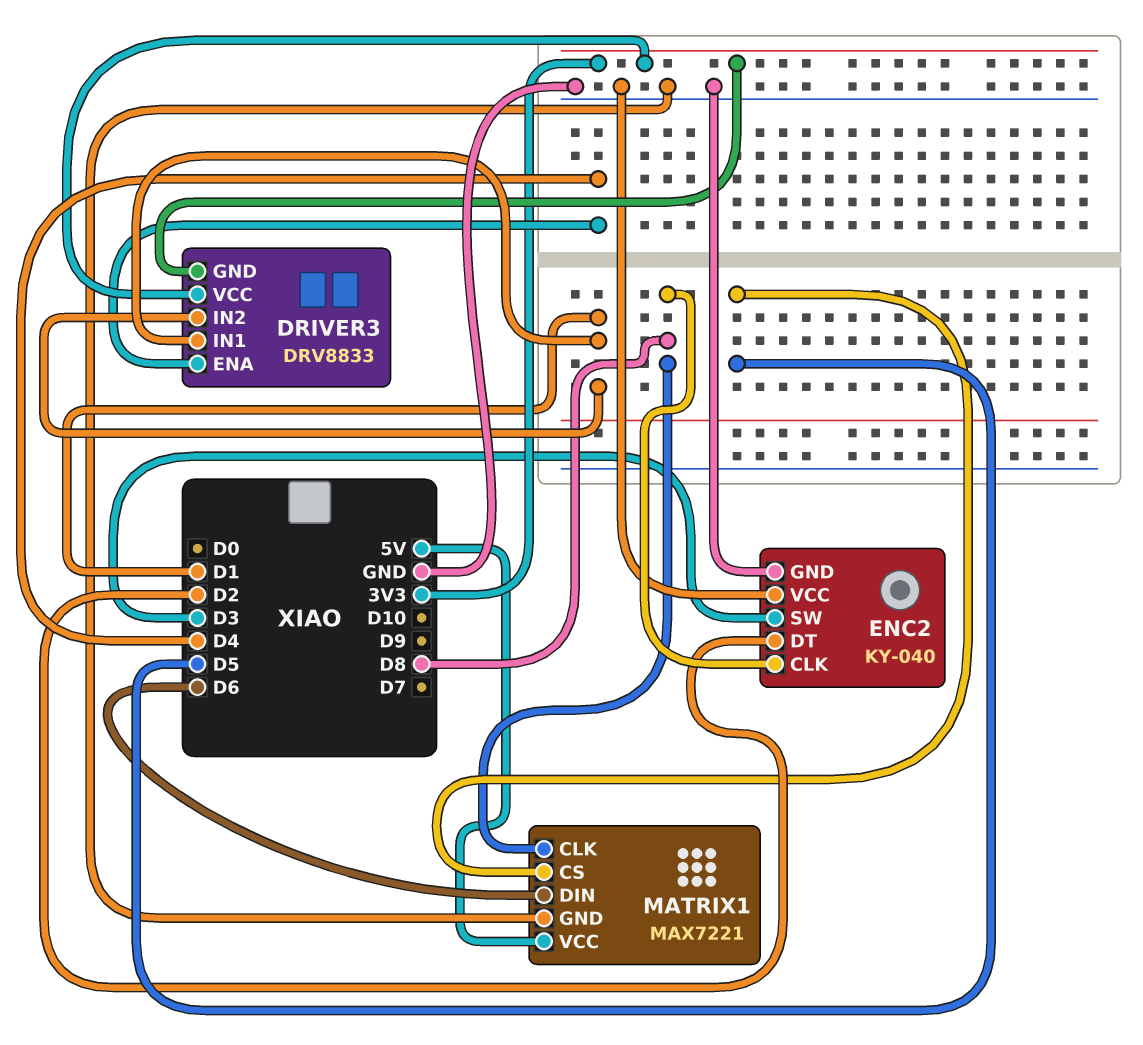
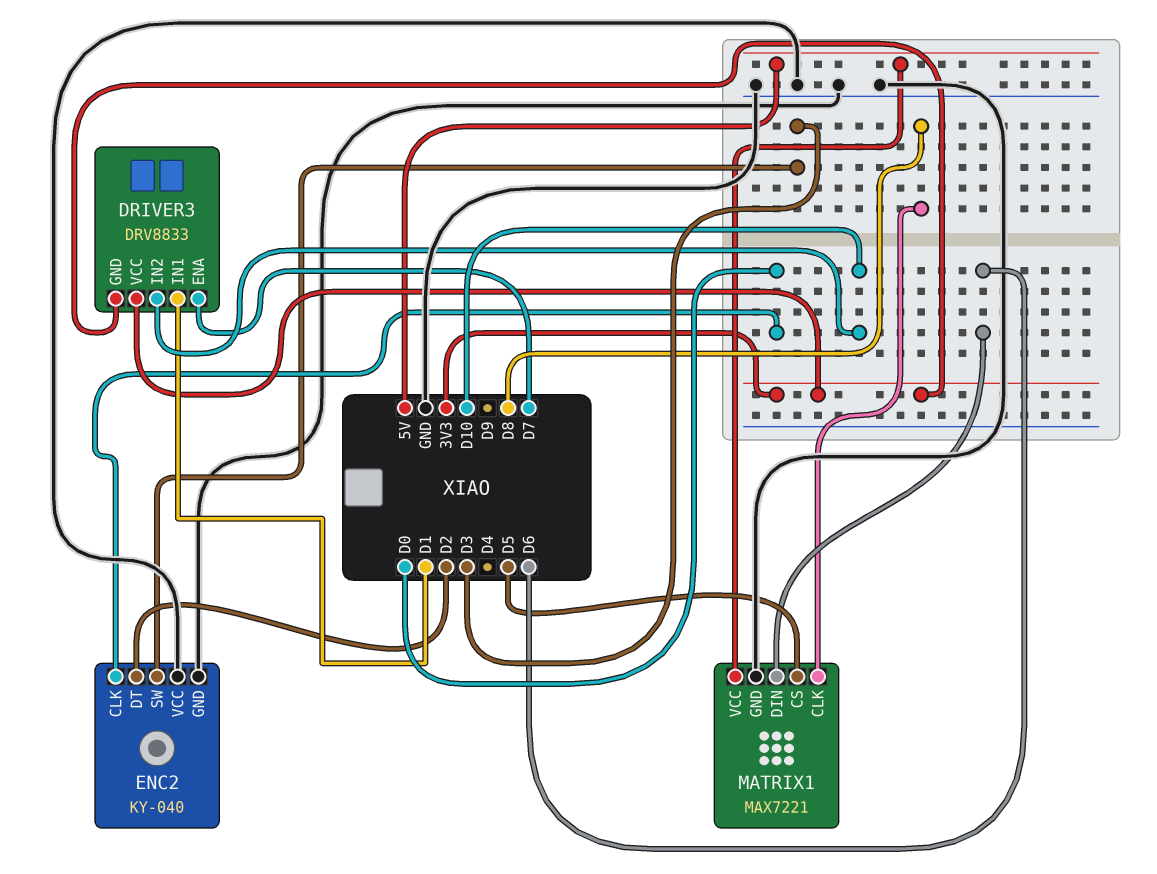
DRIVER3 pin ENA: D4 -> D7
DRIVER3 pin IN2: D1 -> D10
ENC2 pin CLK: D8 -> D0

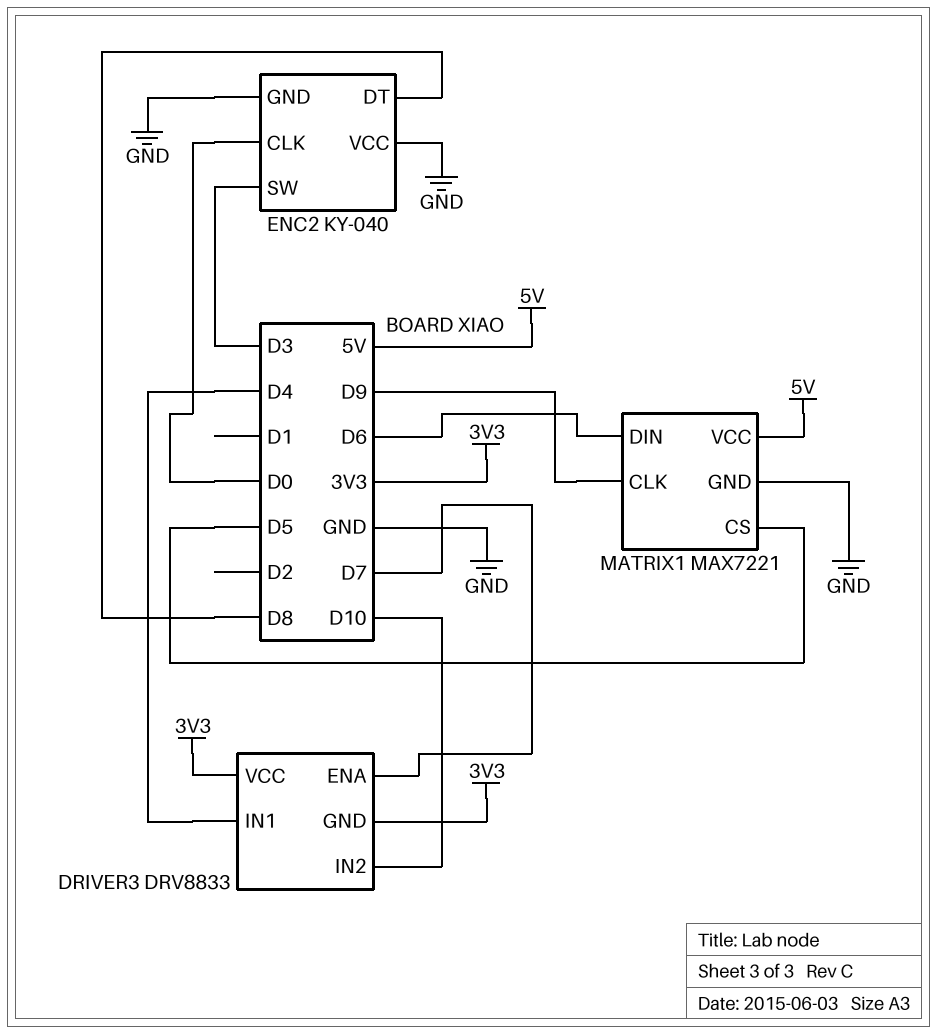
DRIVER3 pin IN1: D1 -> D4
ENC2 pin DT: D2 -> D8
MATRIX1 pin CLK: D8 -> D9

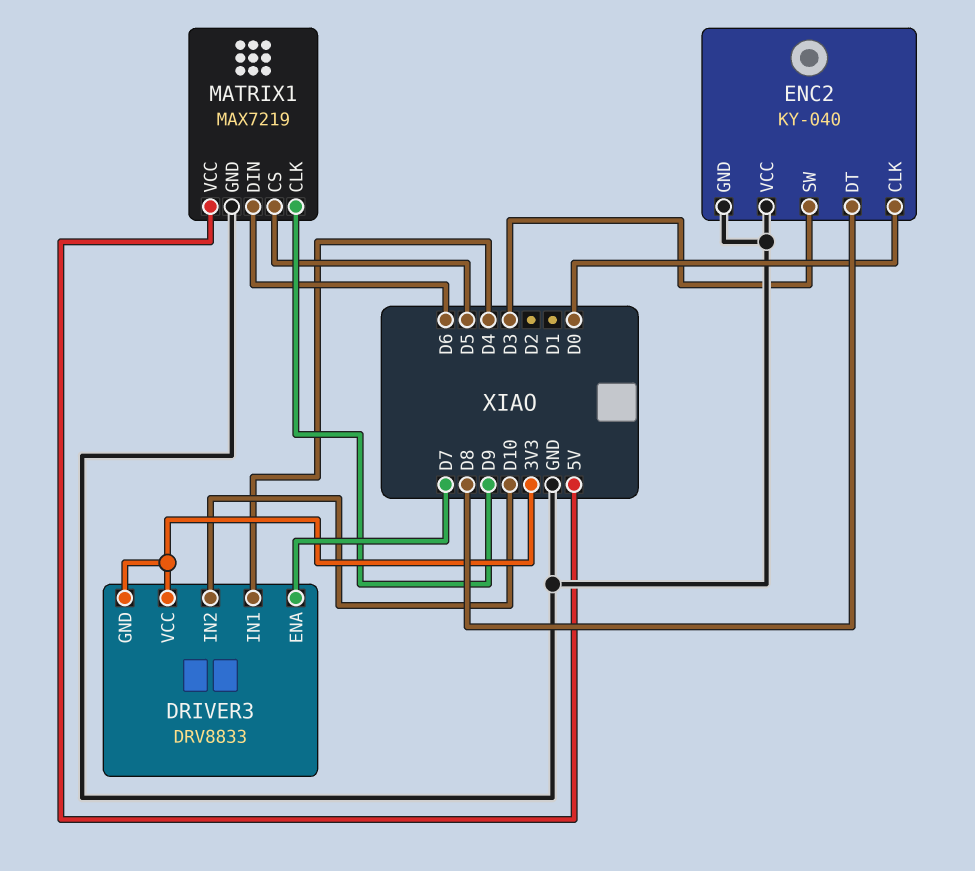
MATRIX1: MAX7221 -> MAX7219

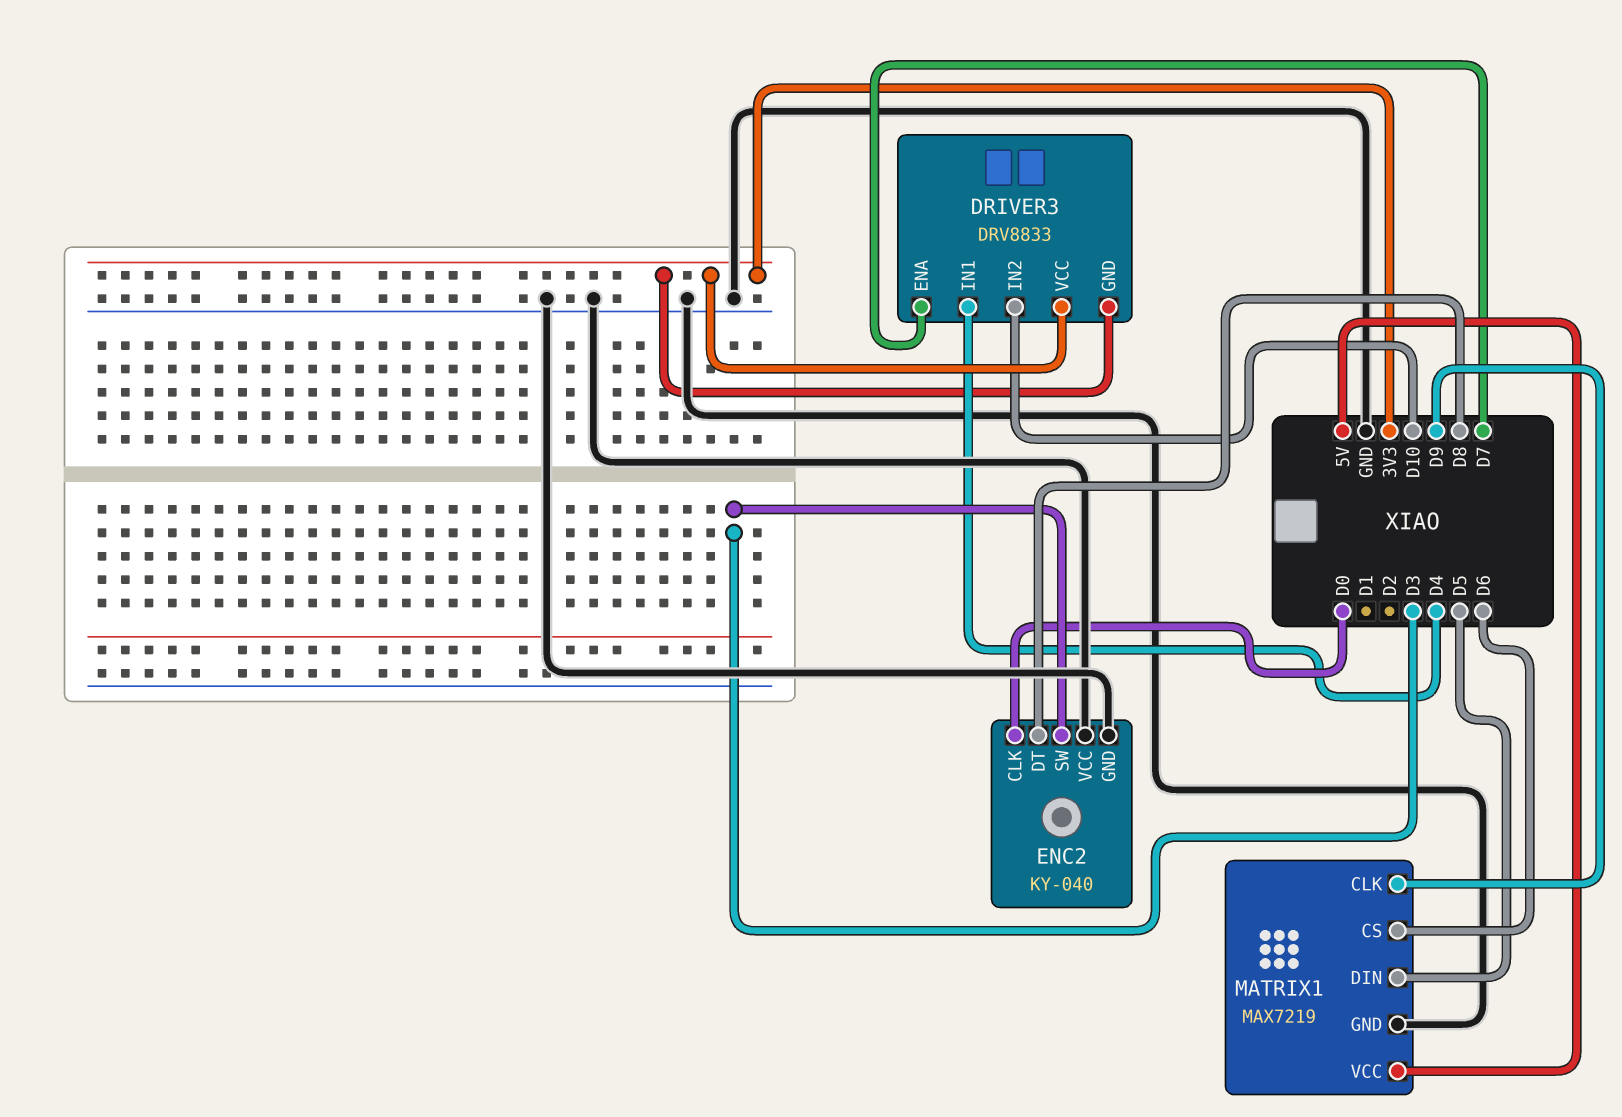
MATRIX1 pin CS: D5 -> D6
MATRIX1 pin DIN: D6 -> D5

